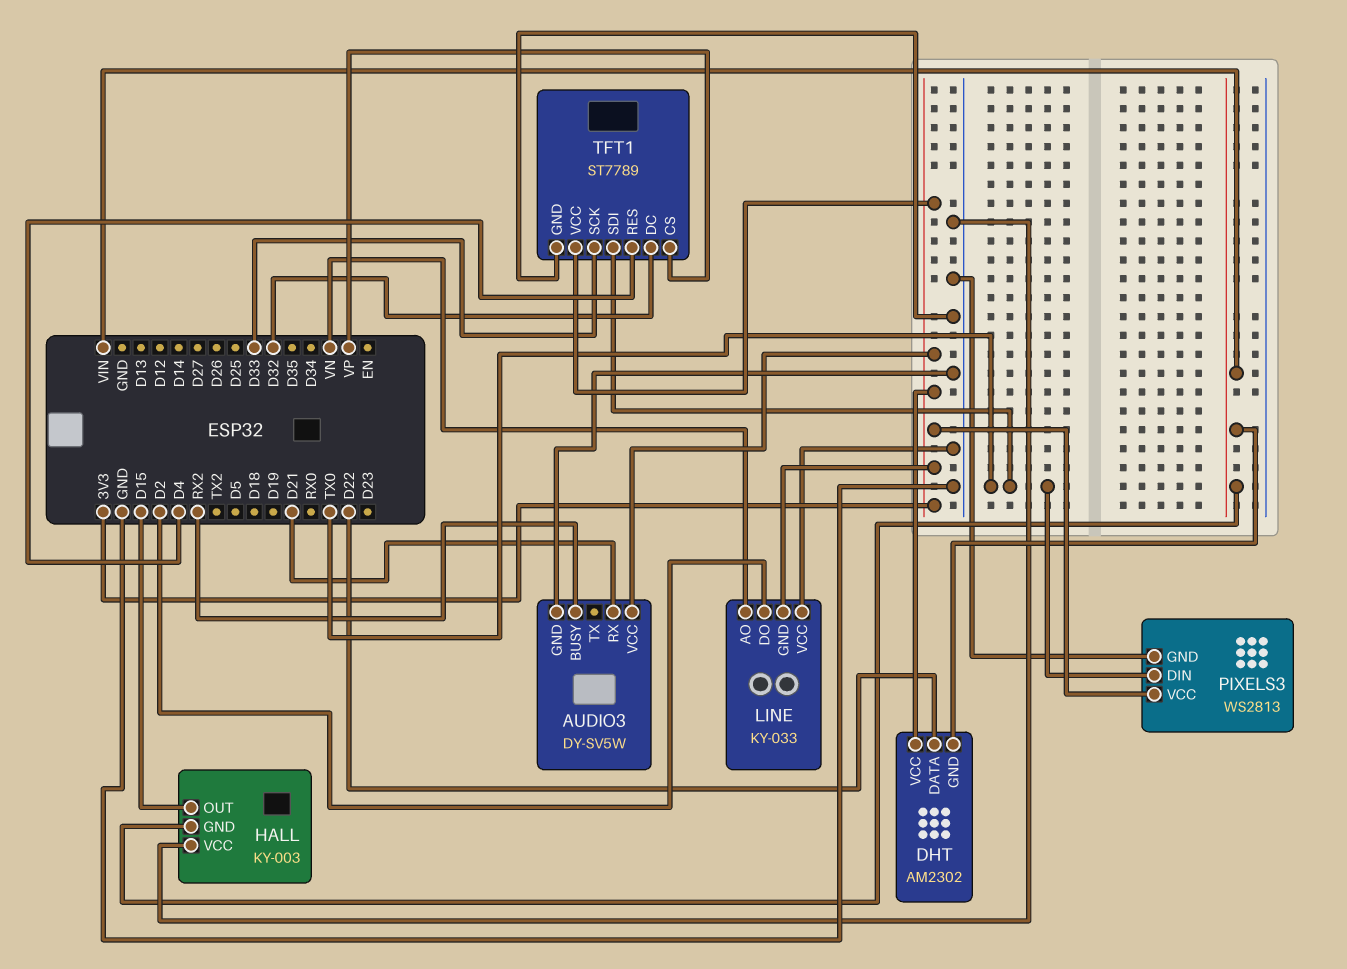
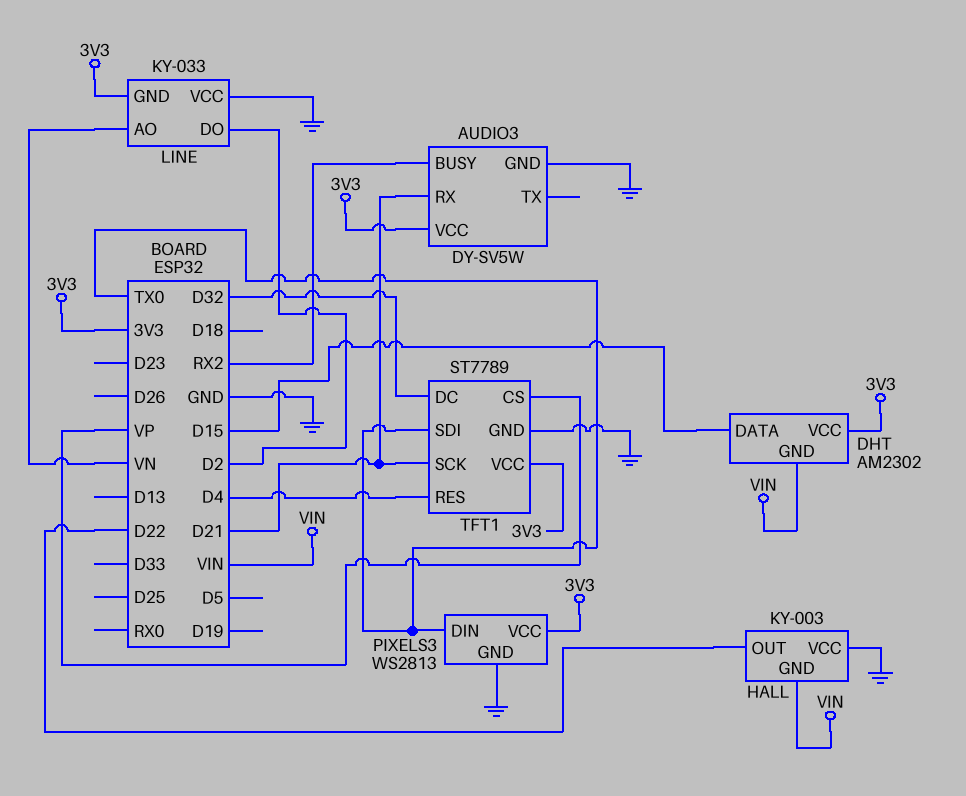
DHT pin DATA: D22 -> D15
HALL pin OUT: D15 -> D22
TFT1 pin SCK: D33 -> D21

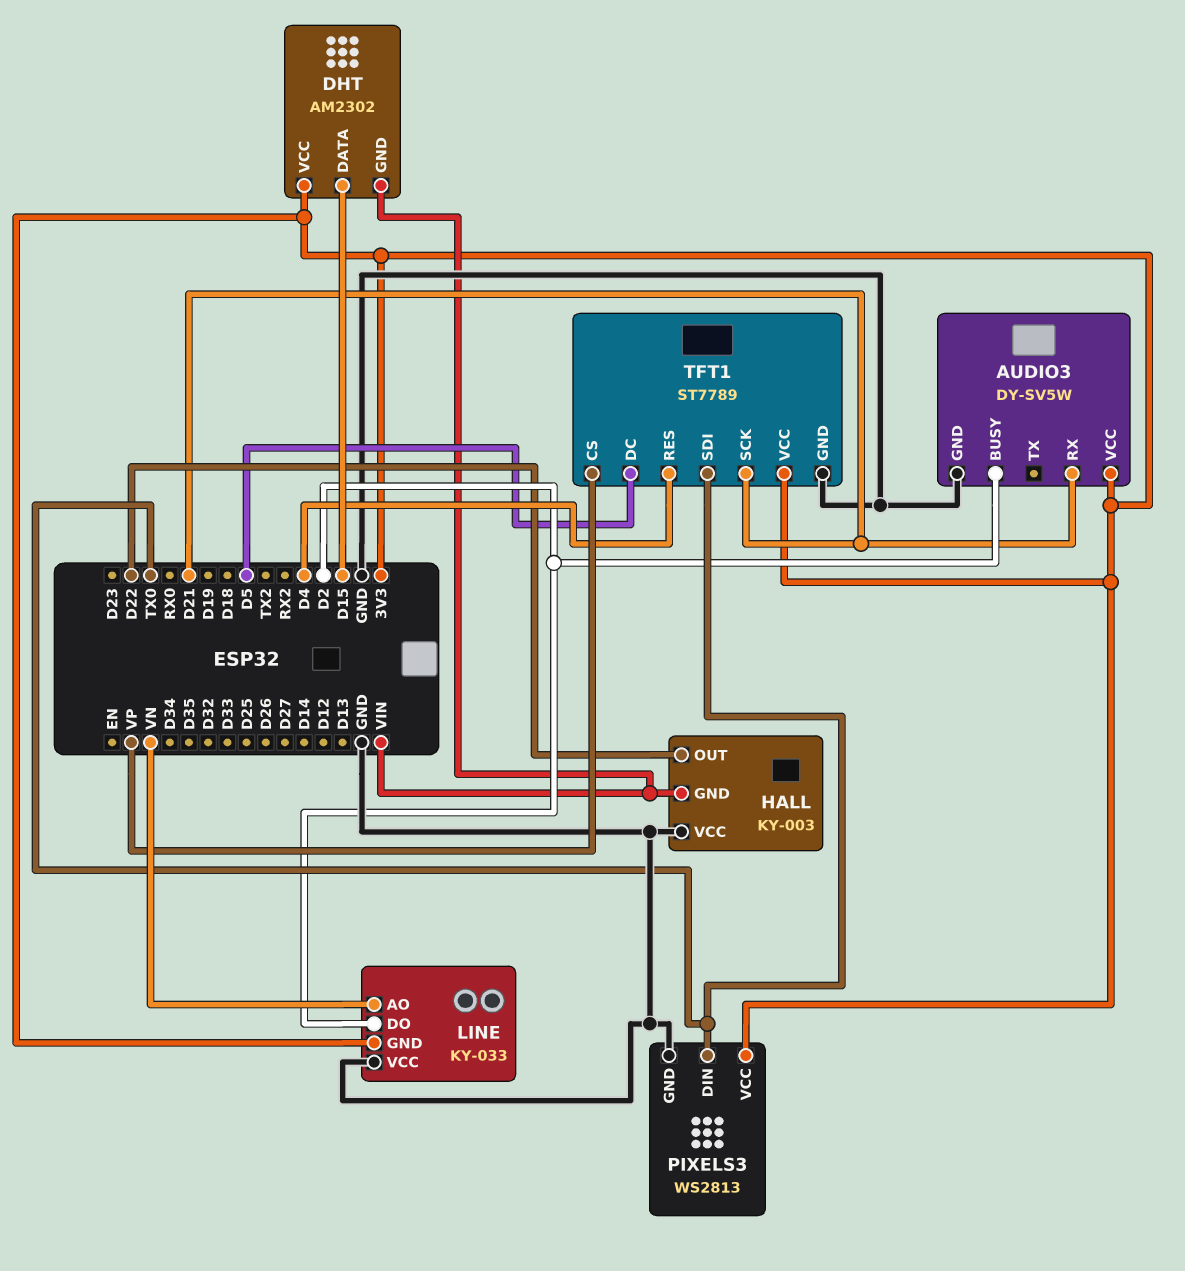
AUDIO3 pin BUSY: RX2 -> D2
TFT1 pin DC: D32 -> D5

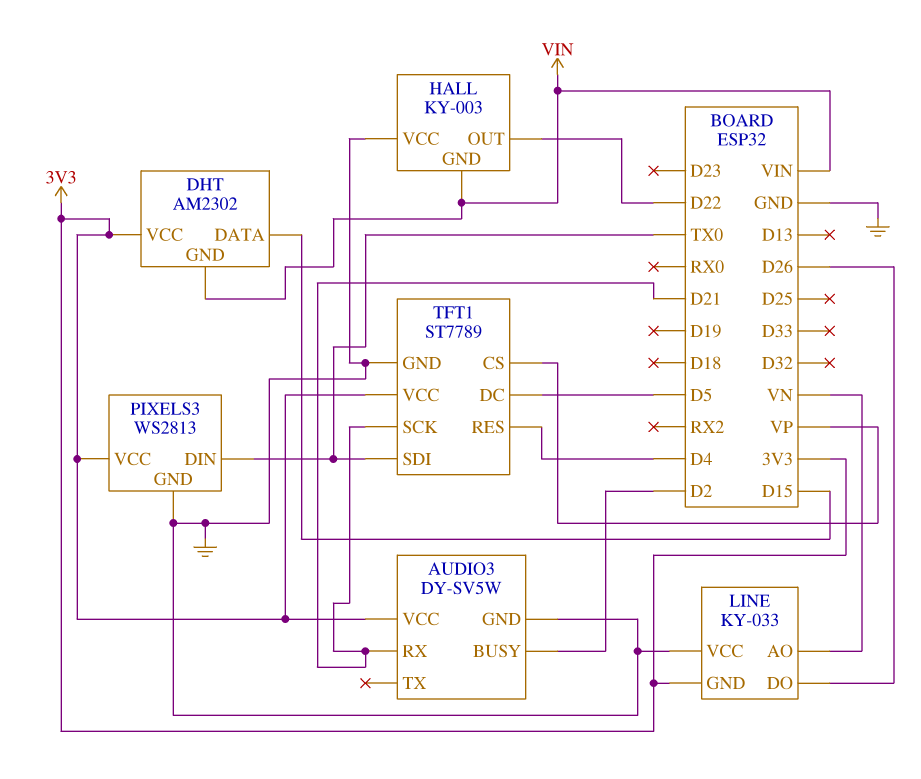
LINE pin DO: D2 -> D26

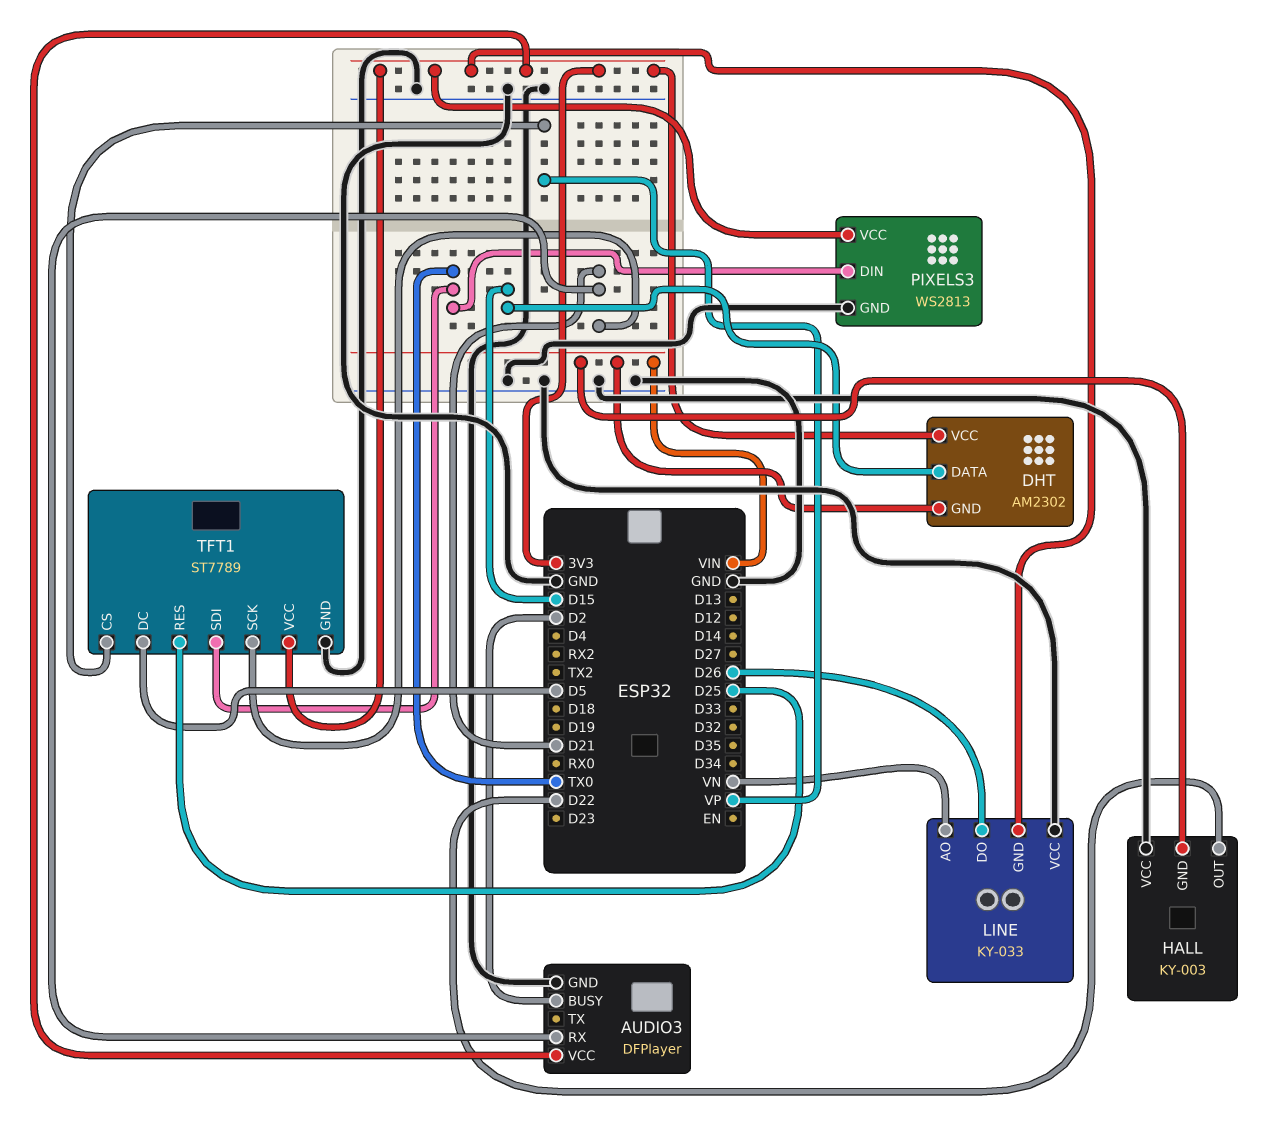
AUDIO3: DY-SV5W -> DFPlayer
TFT1 pin RES: D4 -> D25

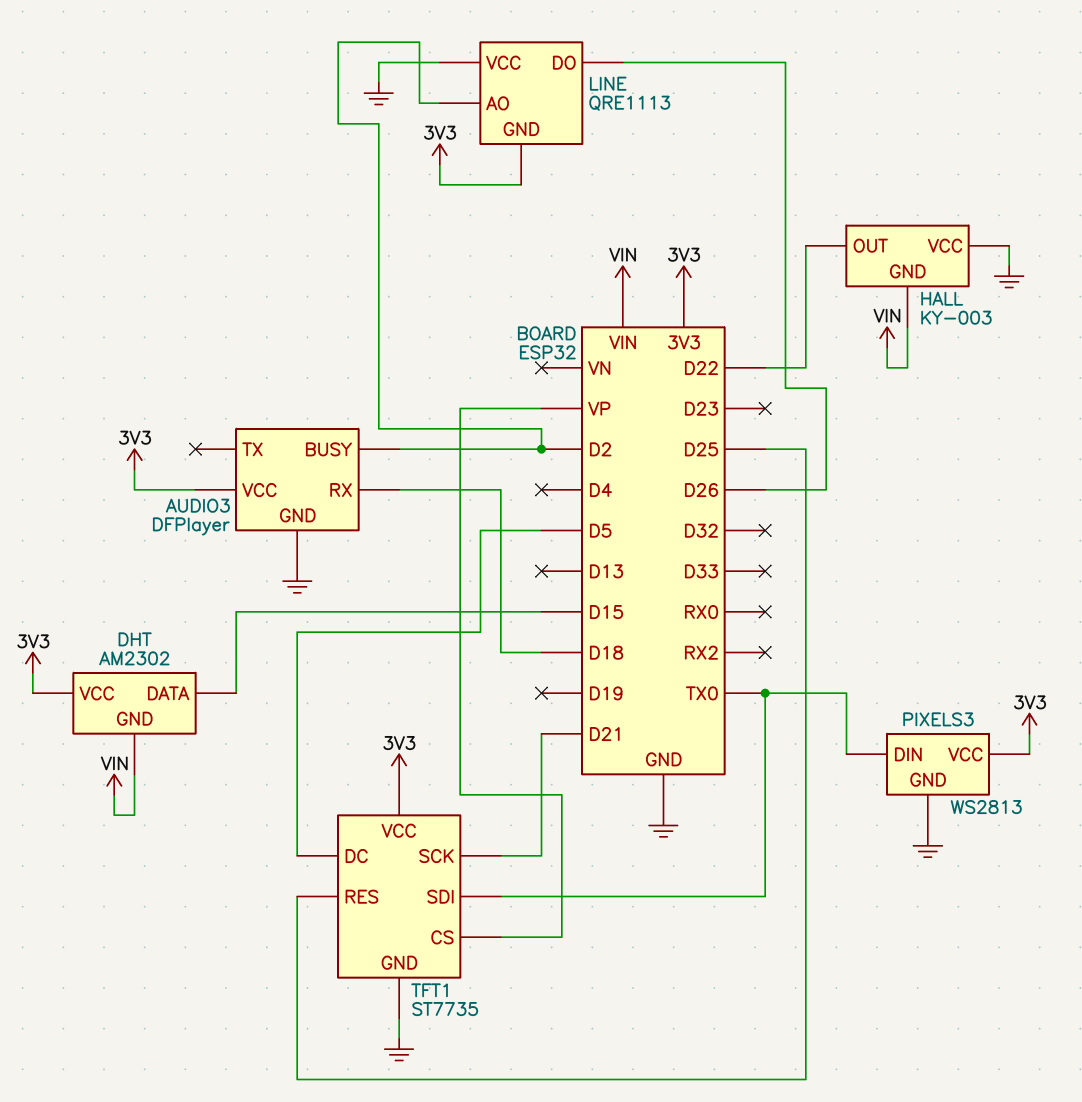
AUDIO3 pin RX: D21 -> D18
LINE: KY-033 -> QRE1113
LINE pin AO: VN -> D2
TFT1: ST7789 -> ST7735

